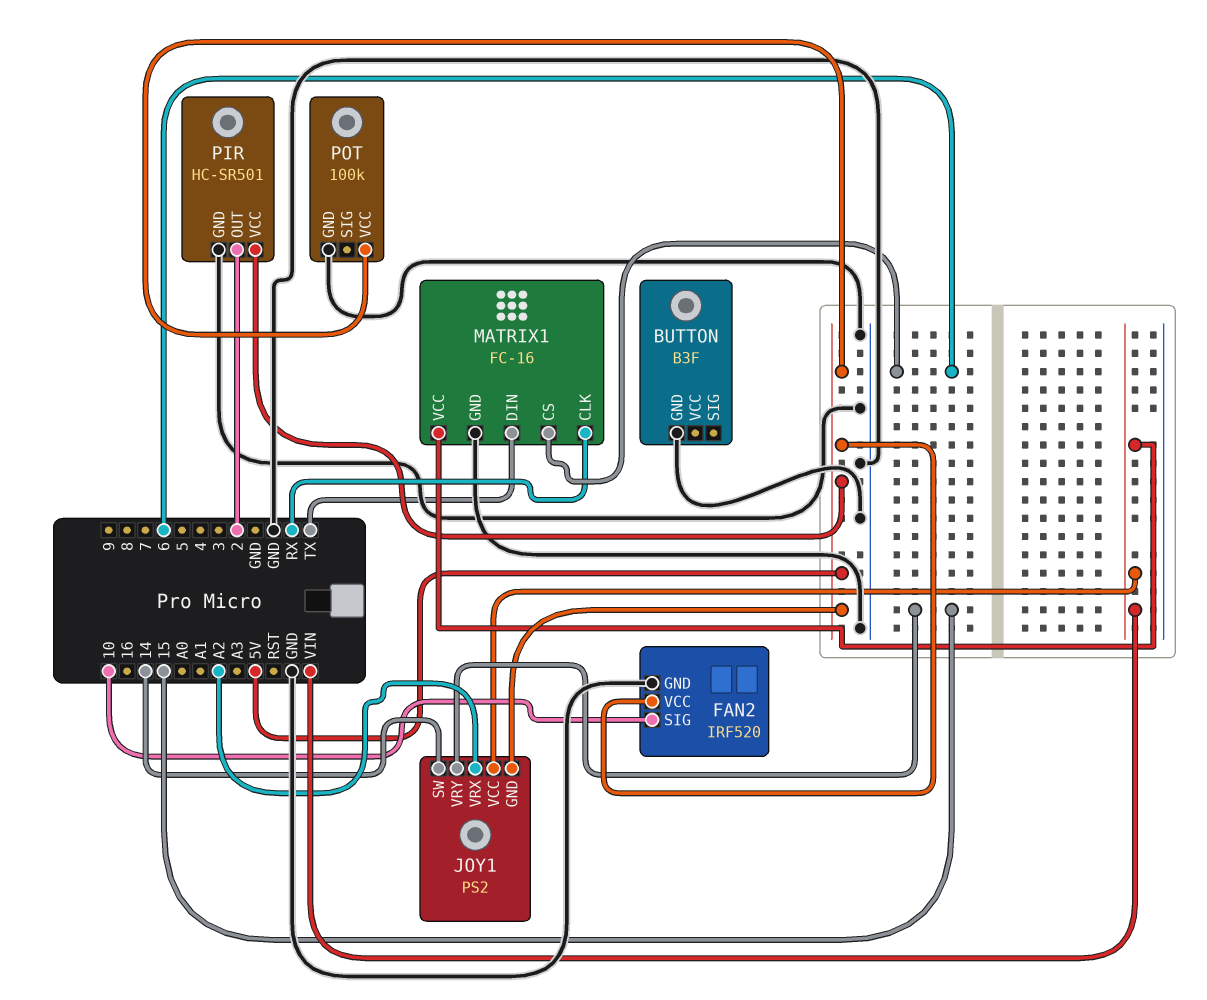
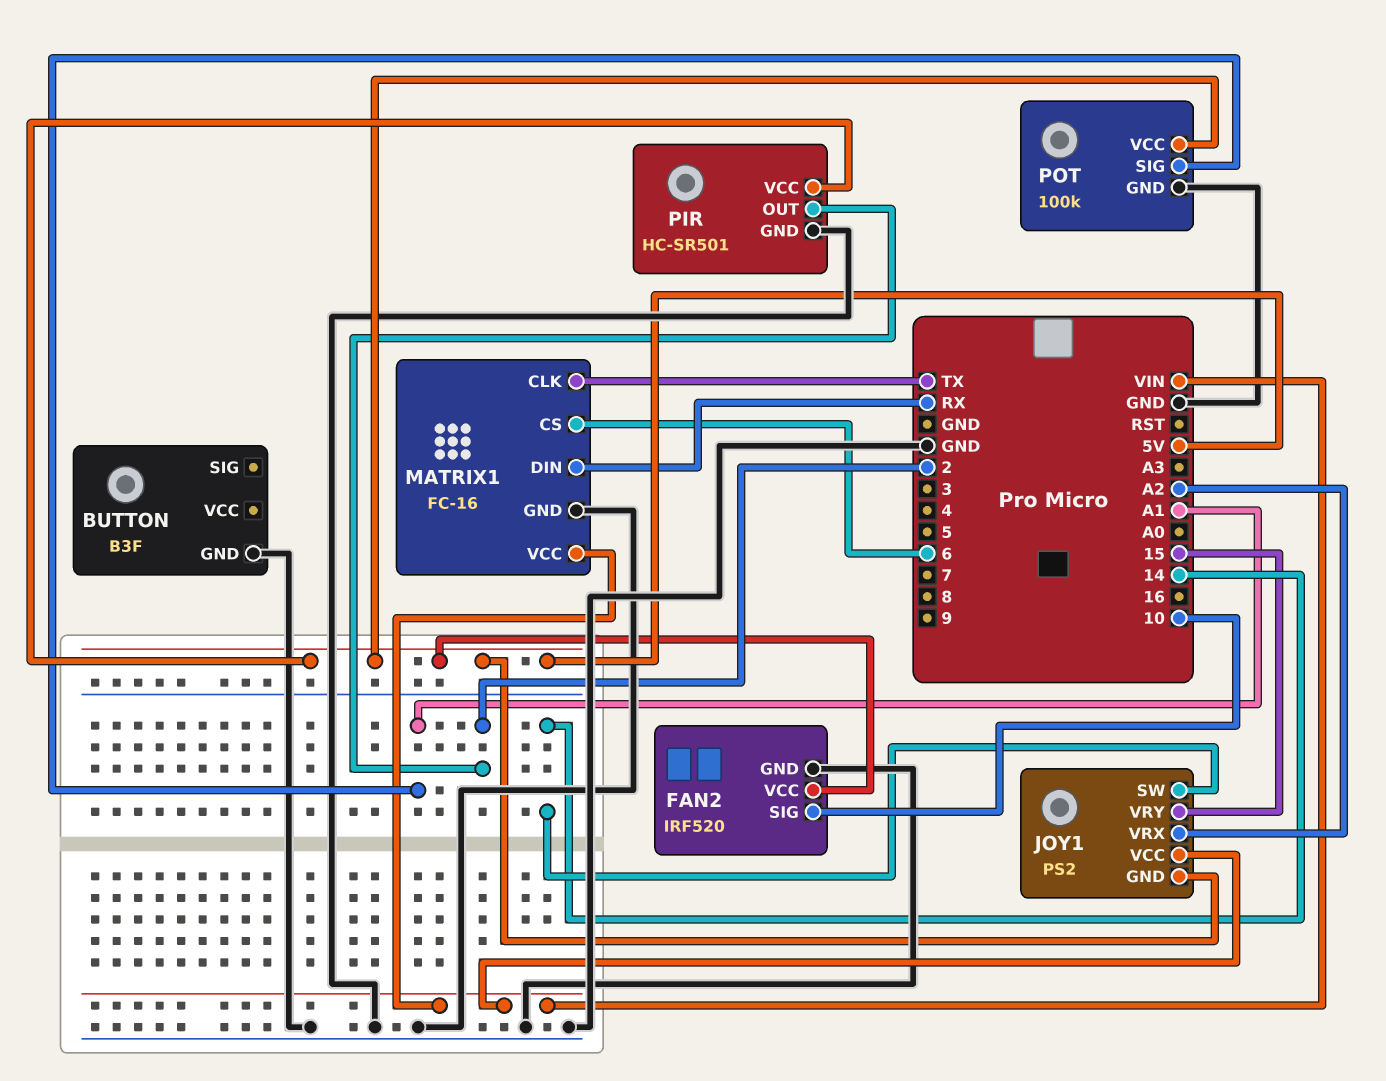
MATRIX1 pin CLK: RX -> TX
MATRIX1 pin DIN: TX -> RX
POT pin SIG: none -> A1

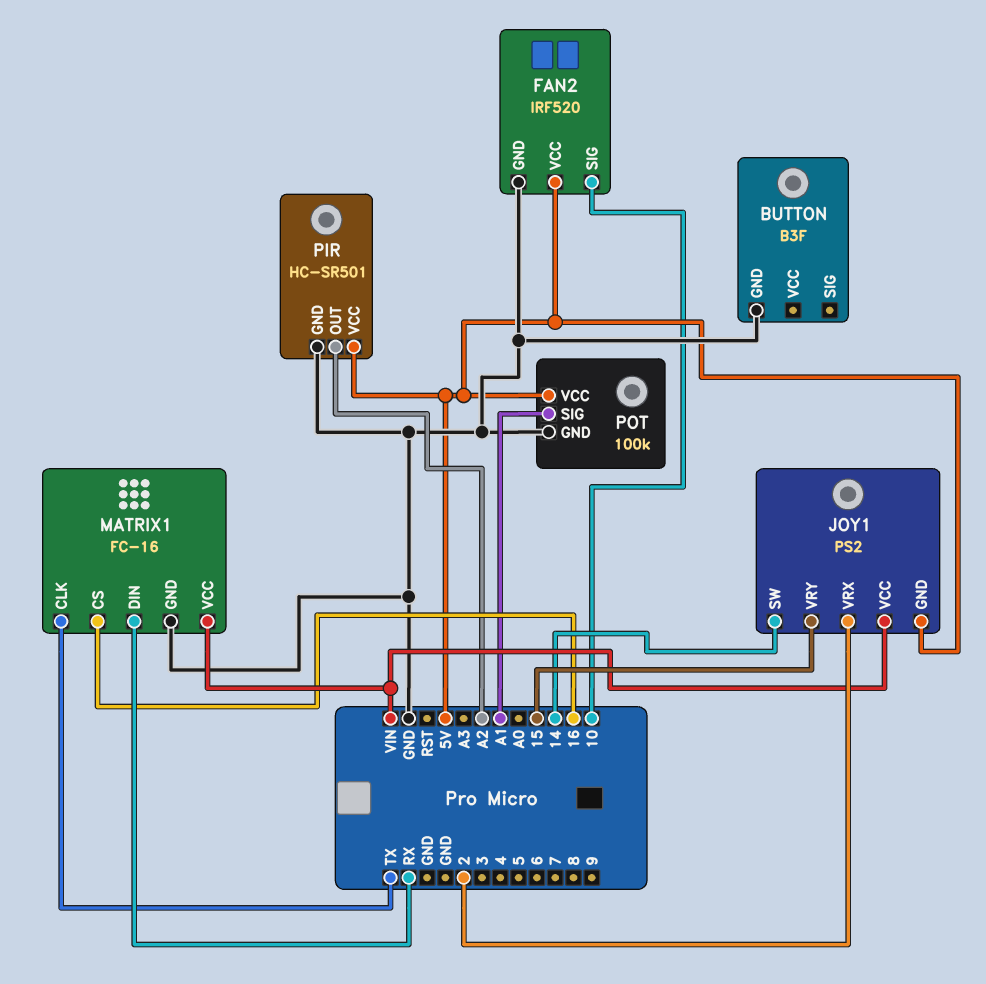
JOY1 pin VRX: A2 -> 2
MATRIX1 pin CS: 6 -> 16
PIR pin OUT: 2 -> A2

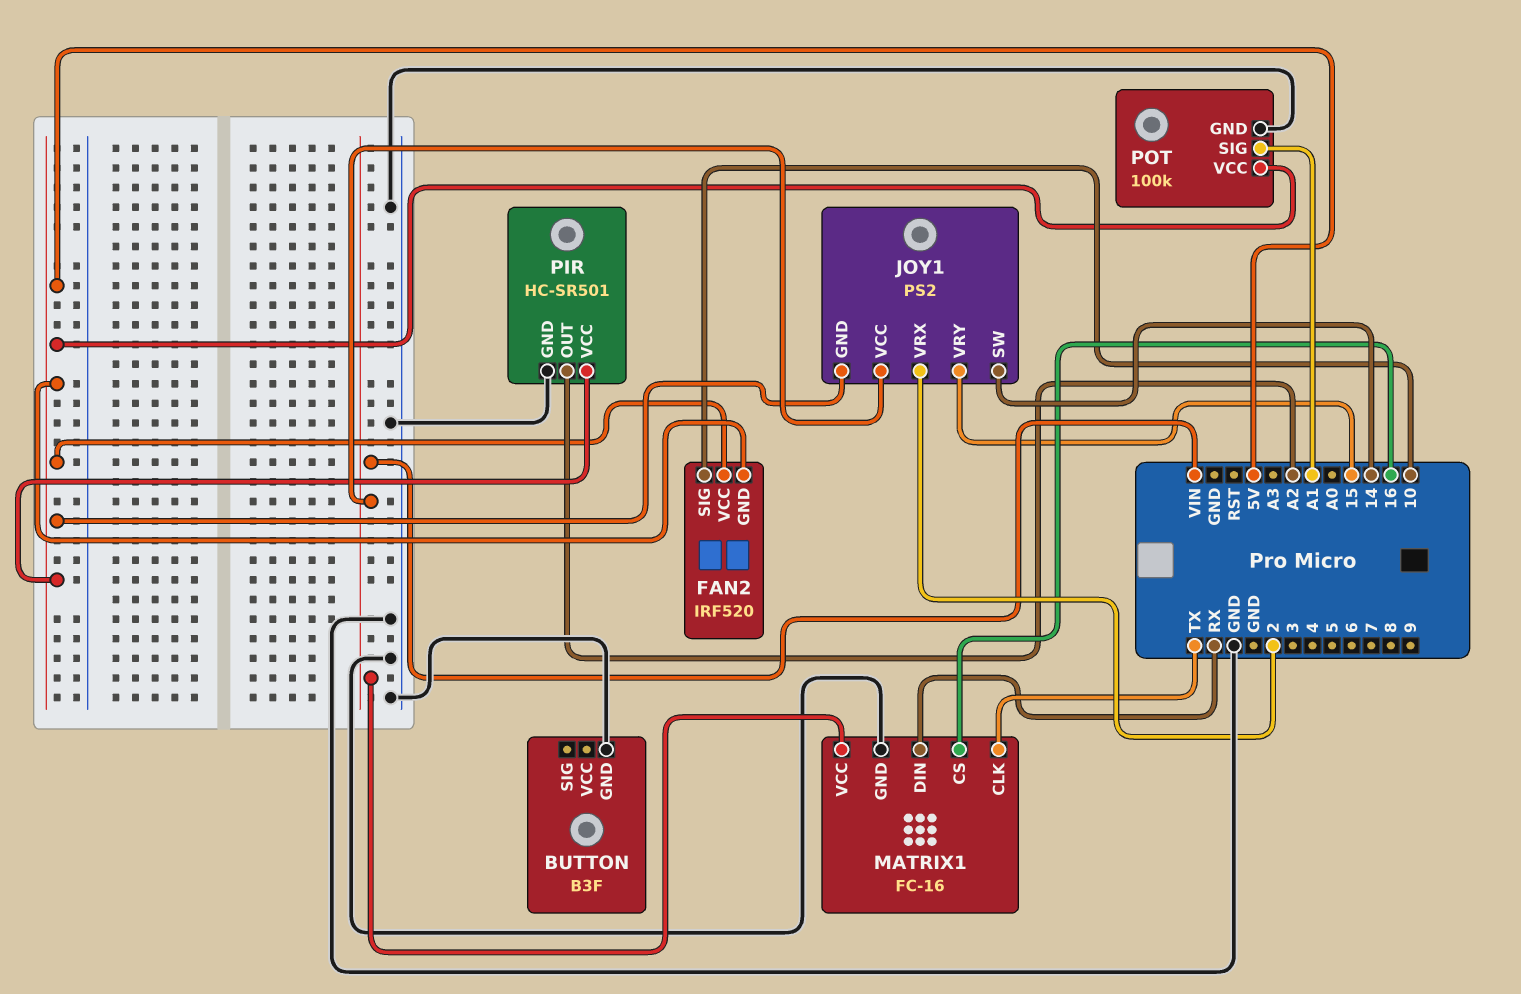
FAN2 pin GND: GND -> 5V

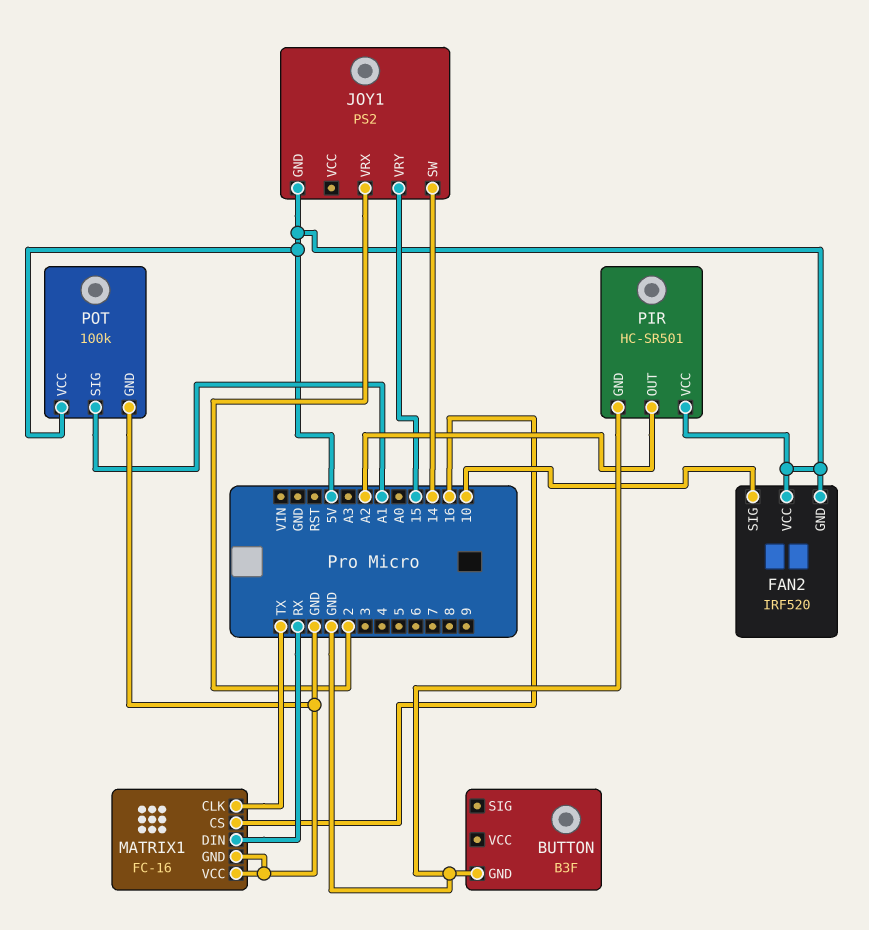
JOY1 pin VCC: VIN -> none
MATRIX1 pin VCC: VIN -> GND

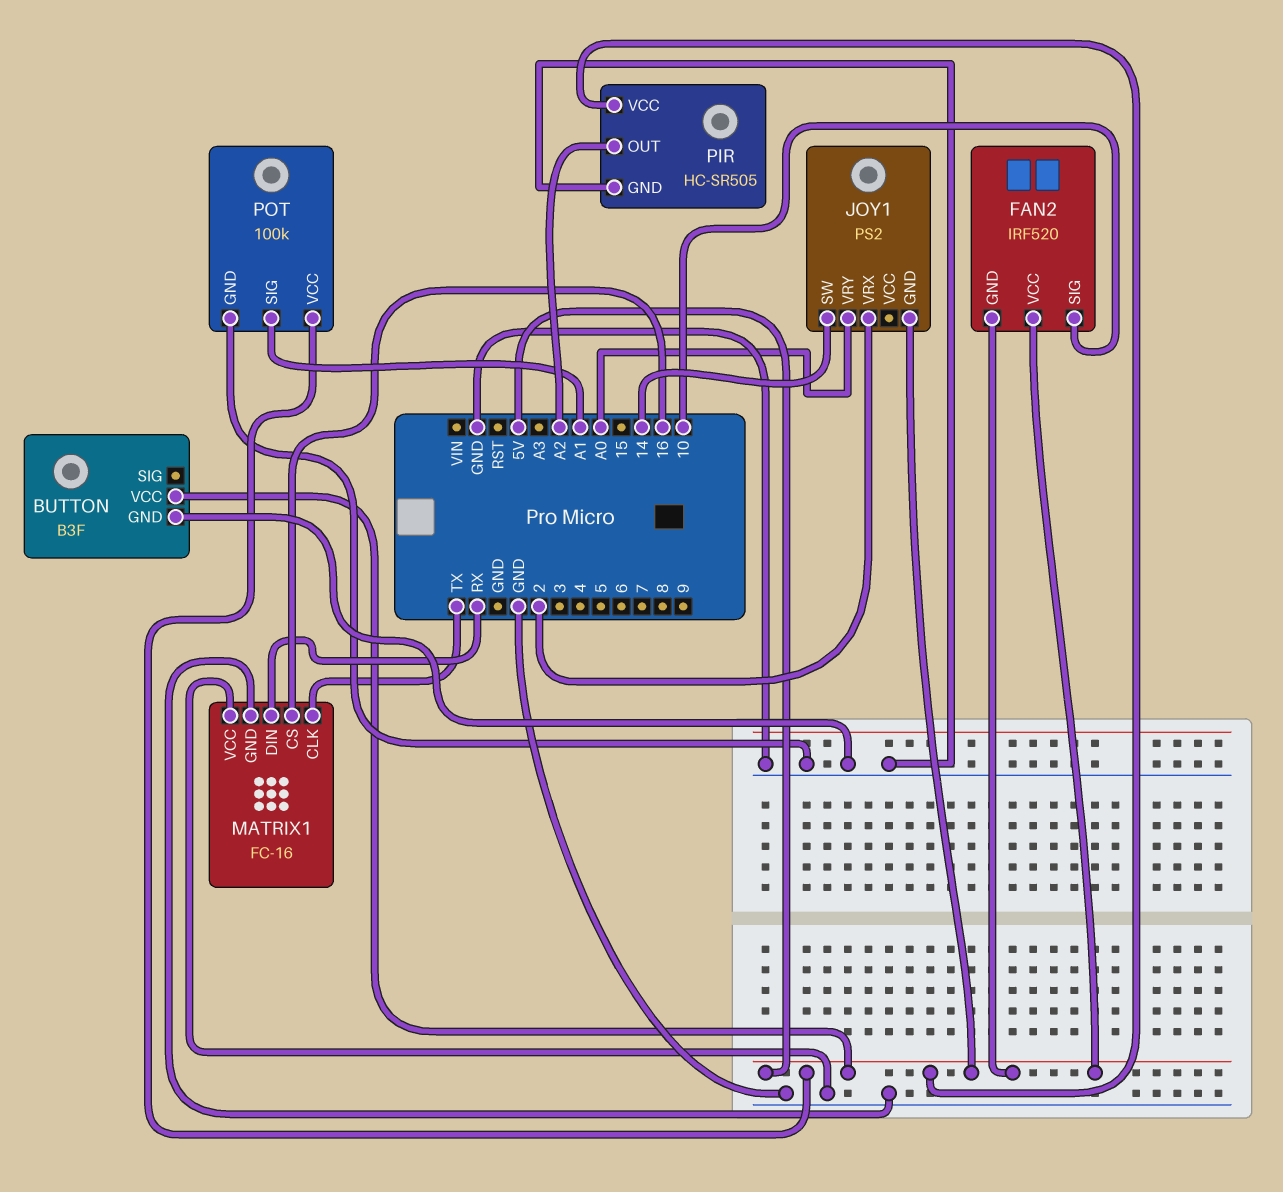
BUTTON pin VCC: none -> 5V
JOY1 pin VRY: 15 -> A0
PIR: HC-SR501 -> HC-SR505

